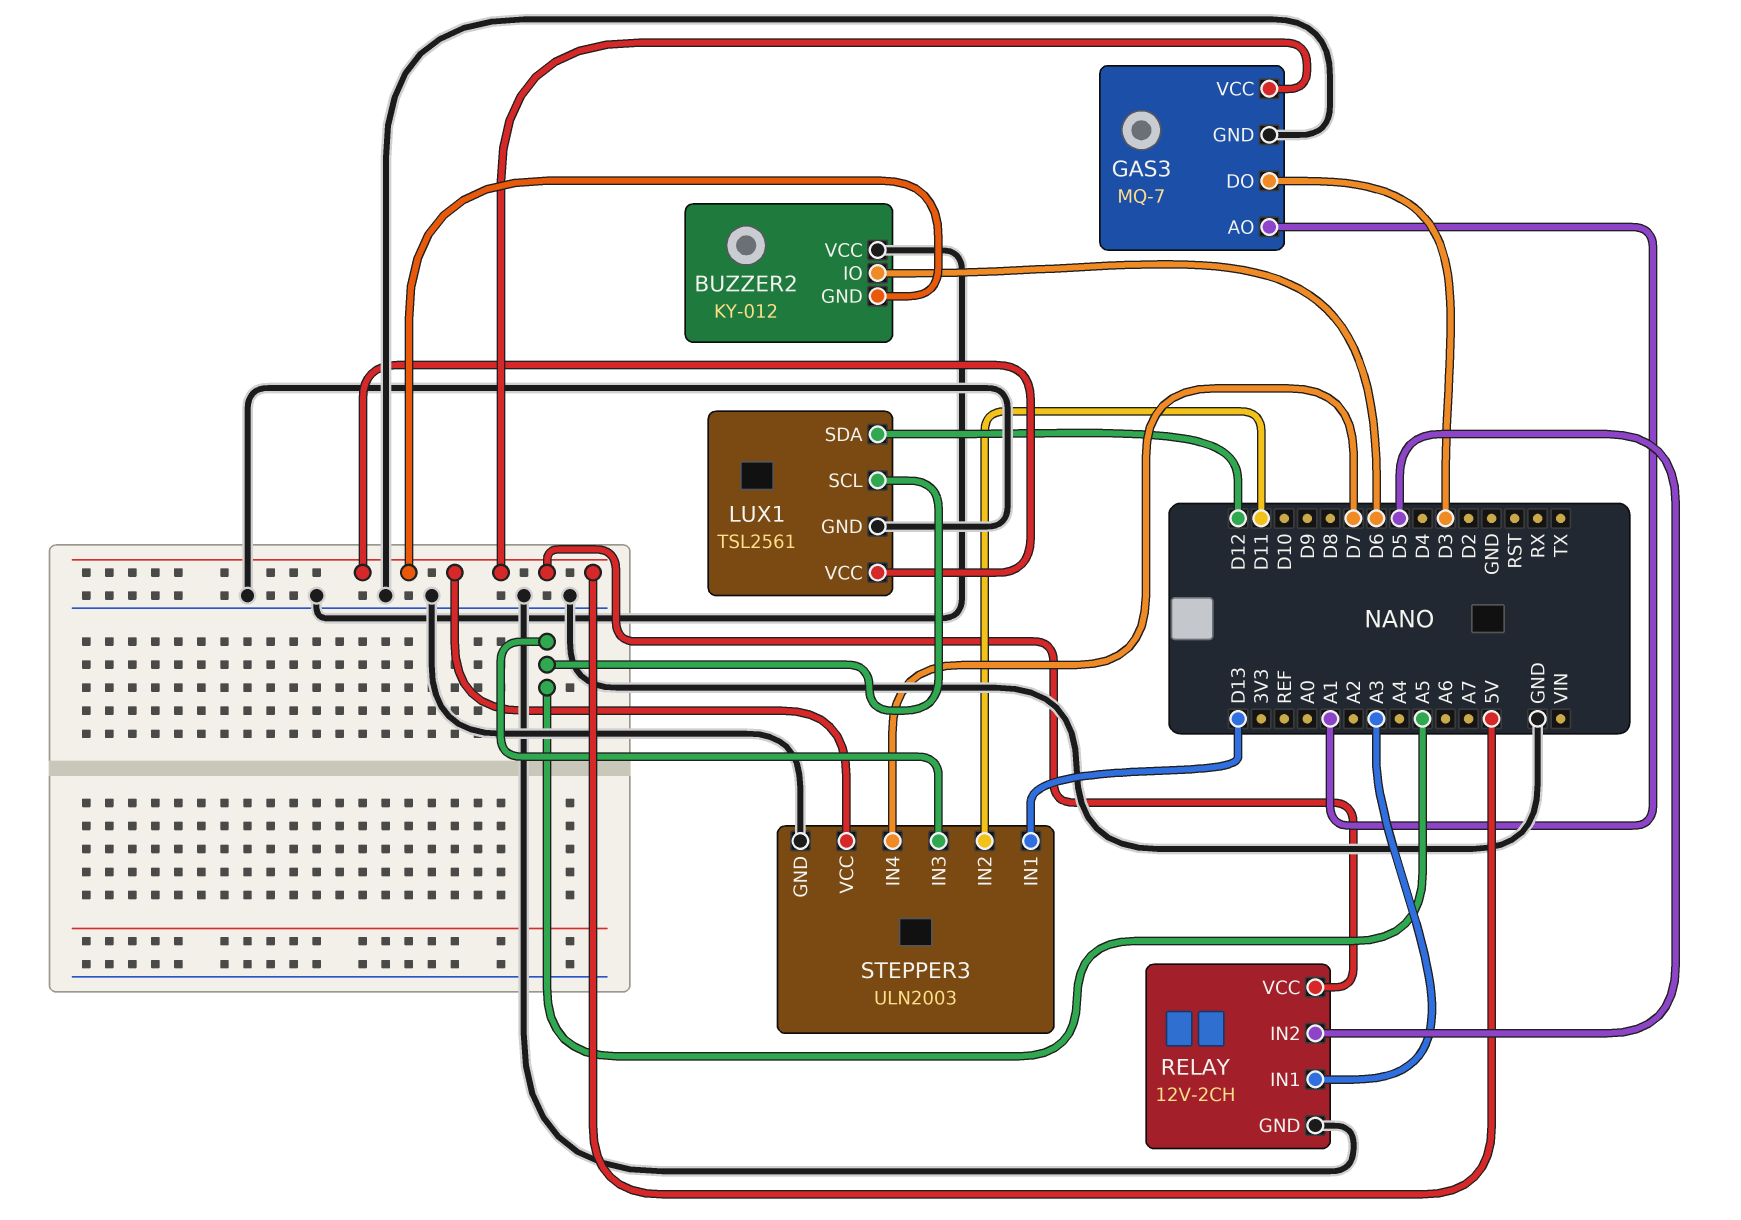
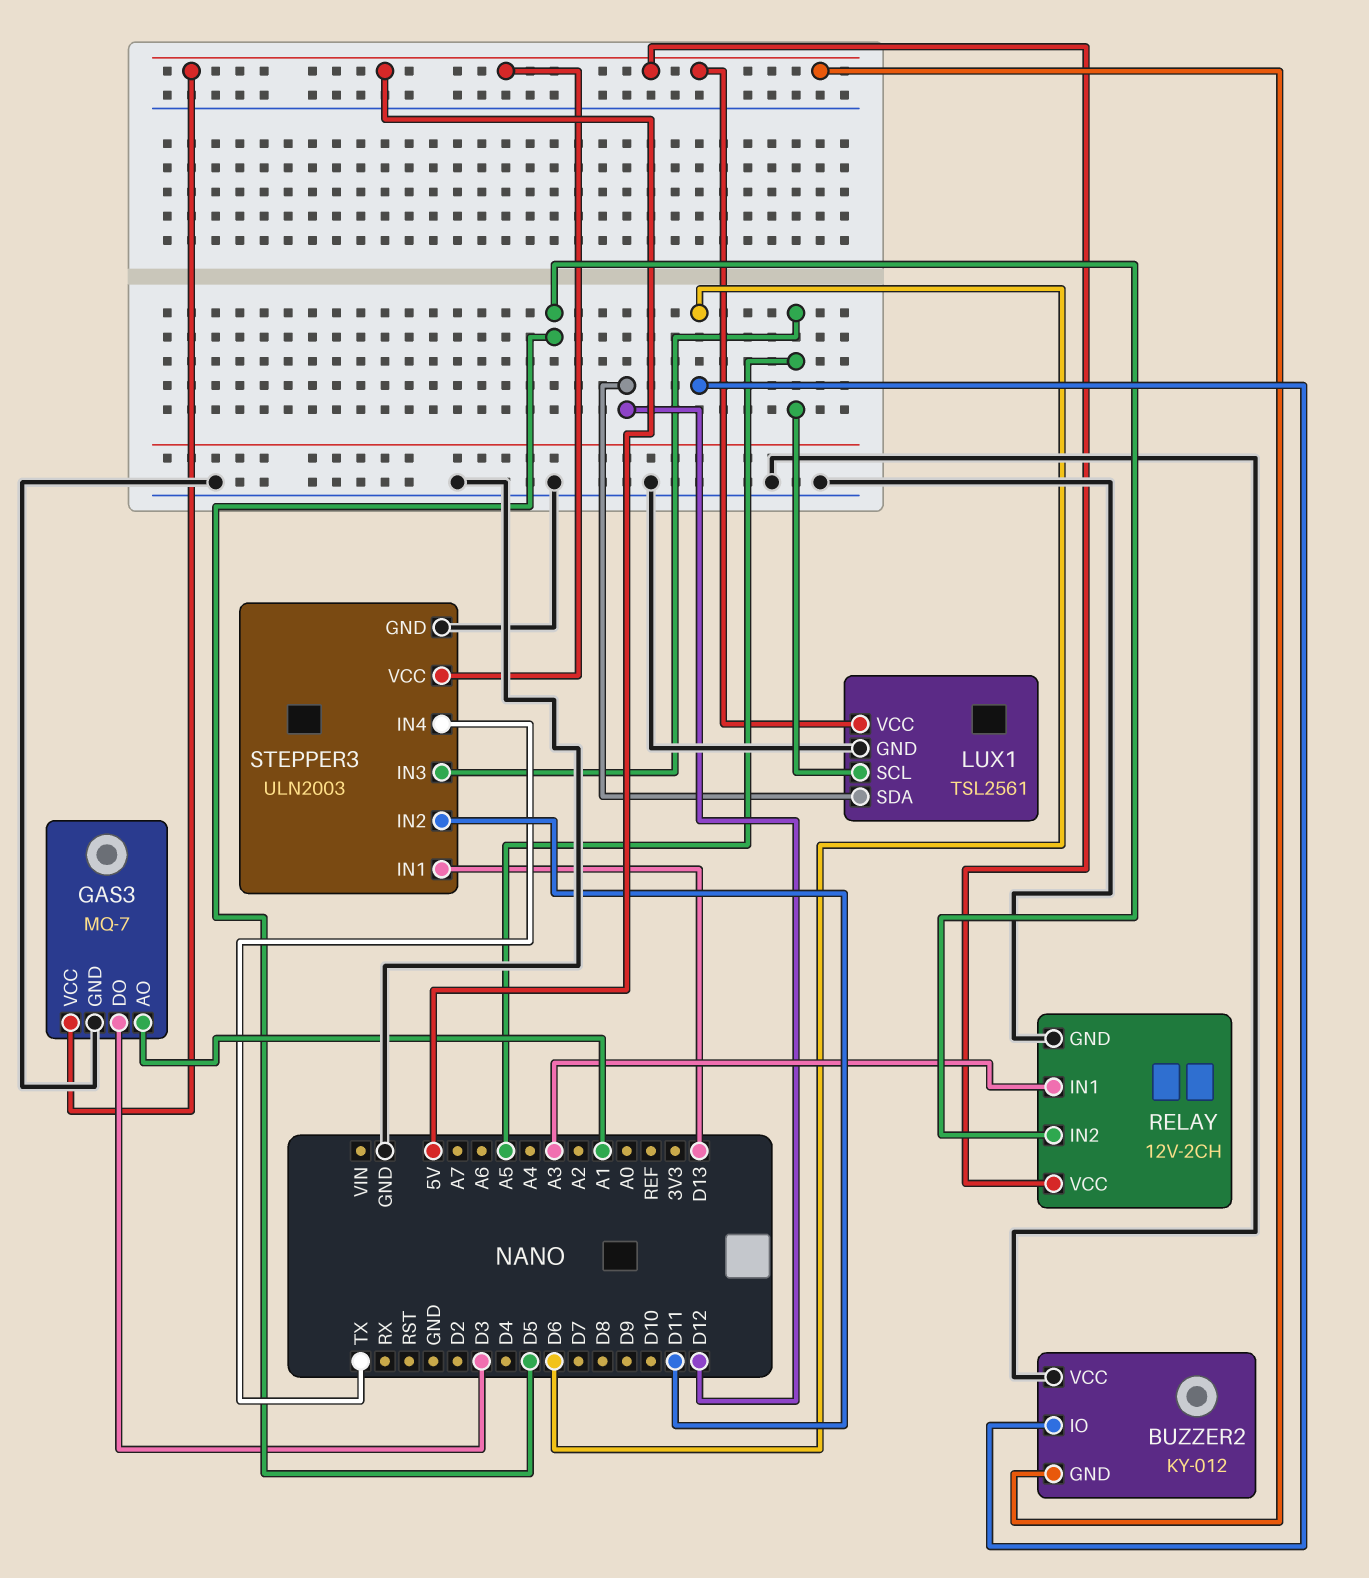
STEPPER3 pin IN4: D7 -> TX

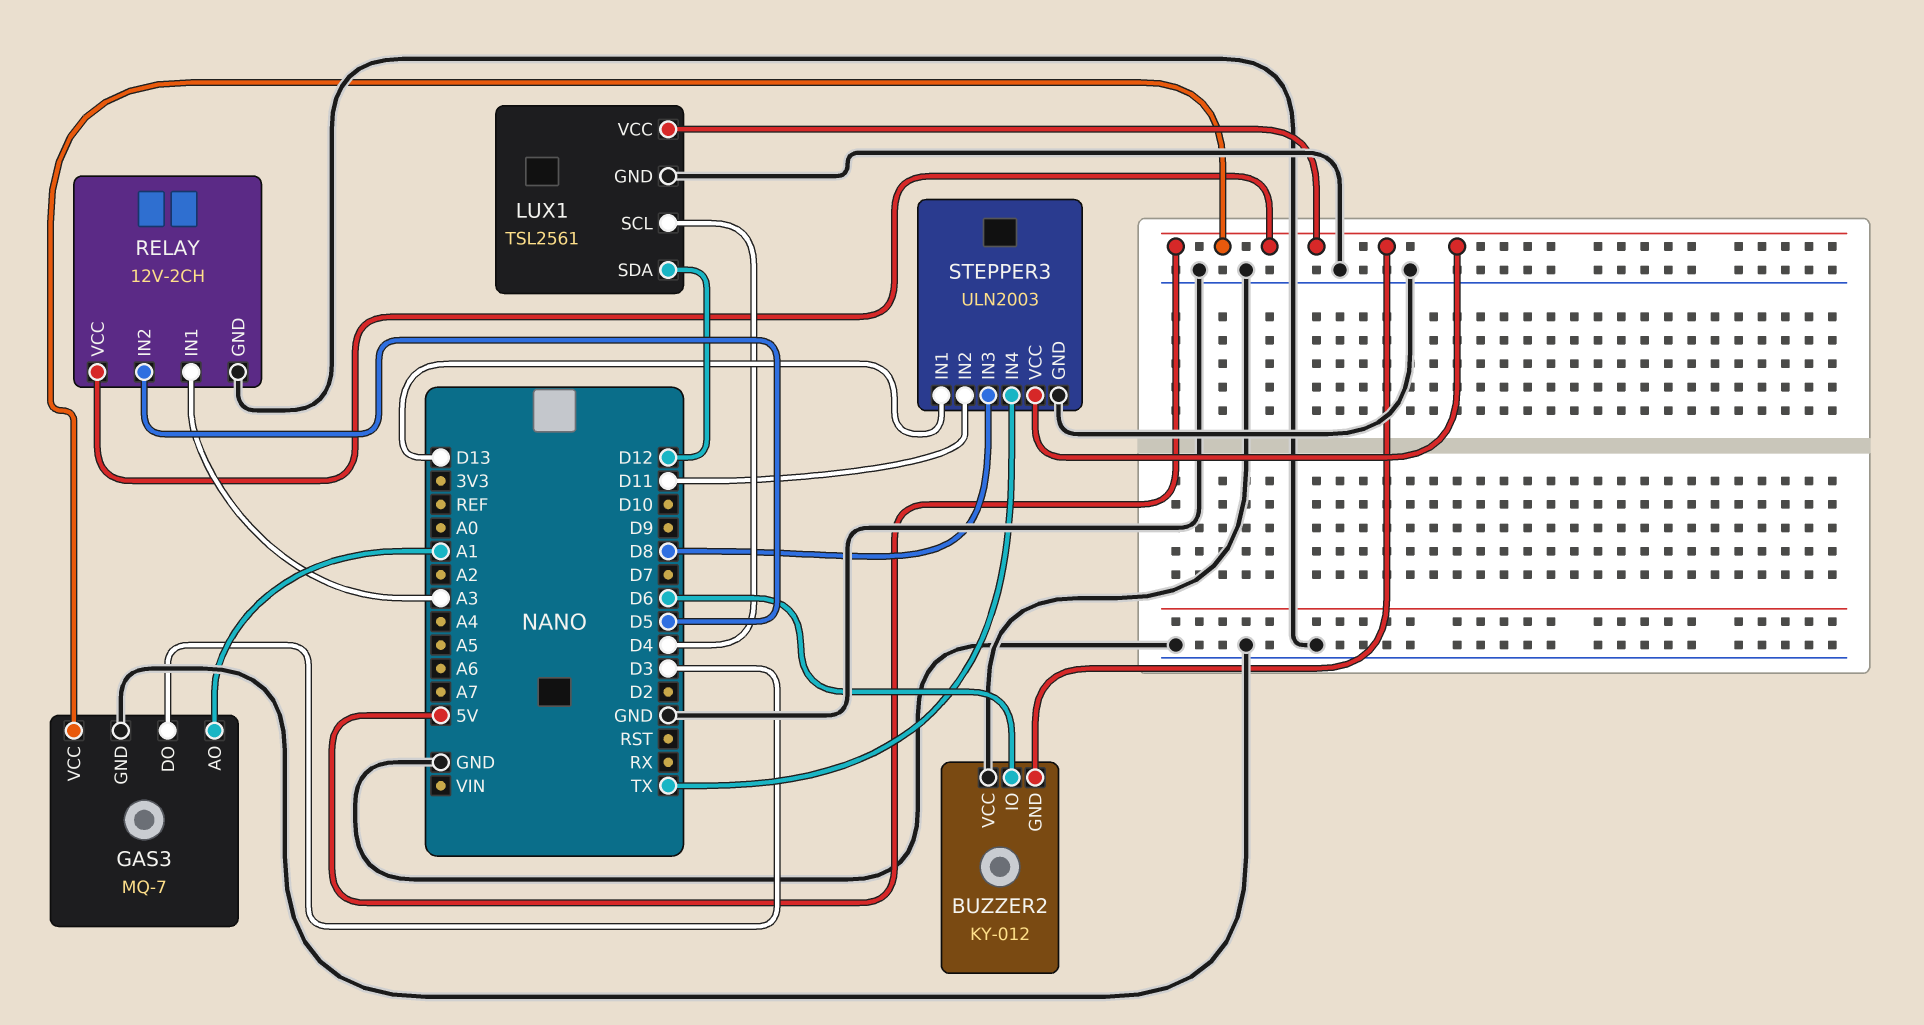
LUX1 pin SCL: A5 -> D4
STEPPER3 pin IN3: A5 -> D8

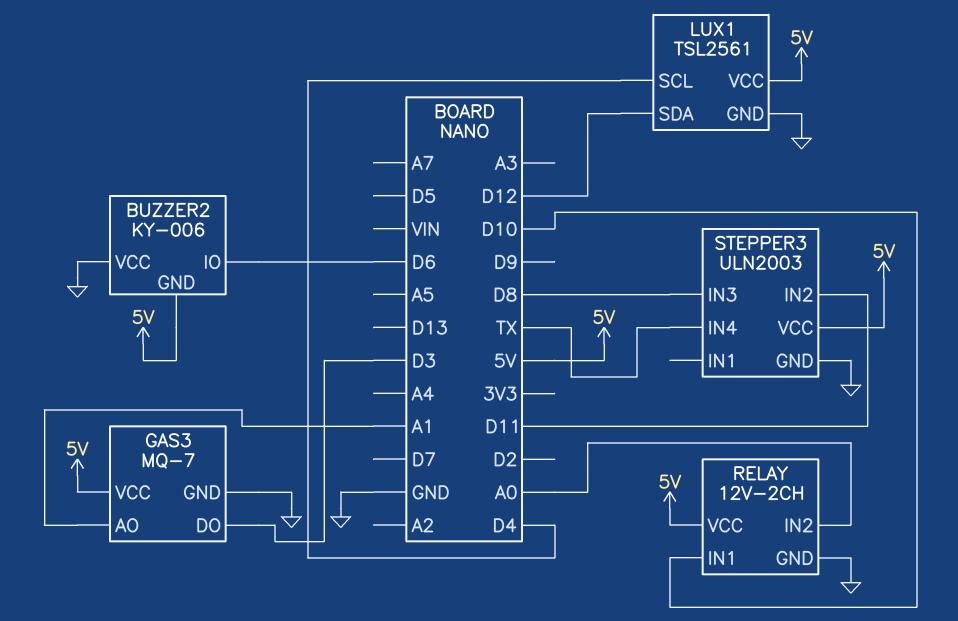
BUZZER2: KY-012 -> KY-006
RELAY pin IN1: A3 -> D10
RELAY pin IN2: D5 -> A0
STEPPER3 pin IN1: D13 -> none

